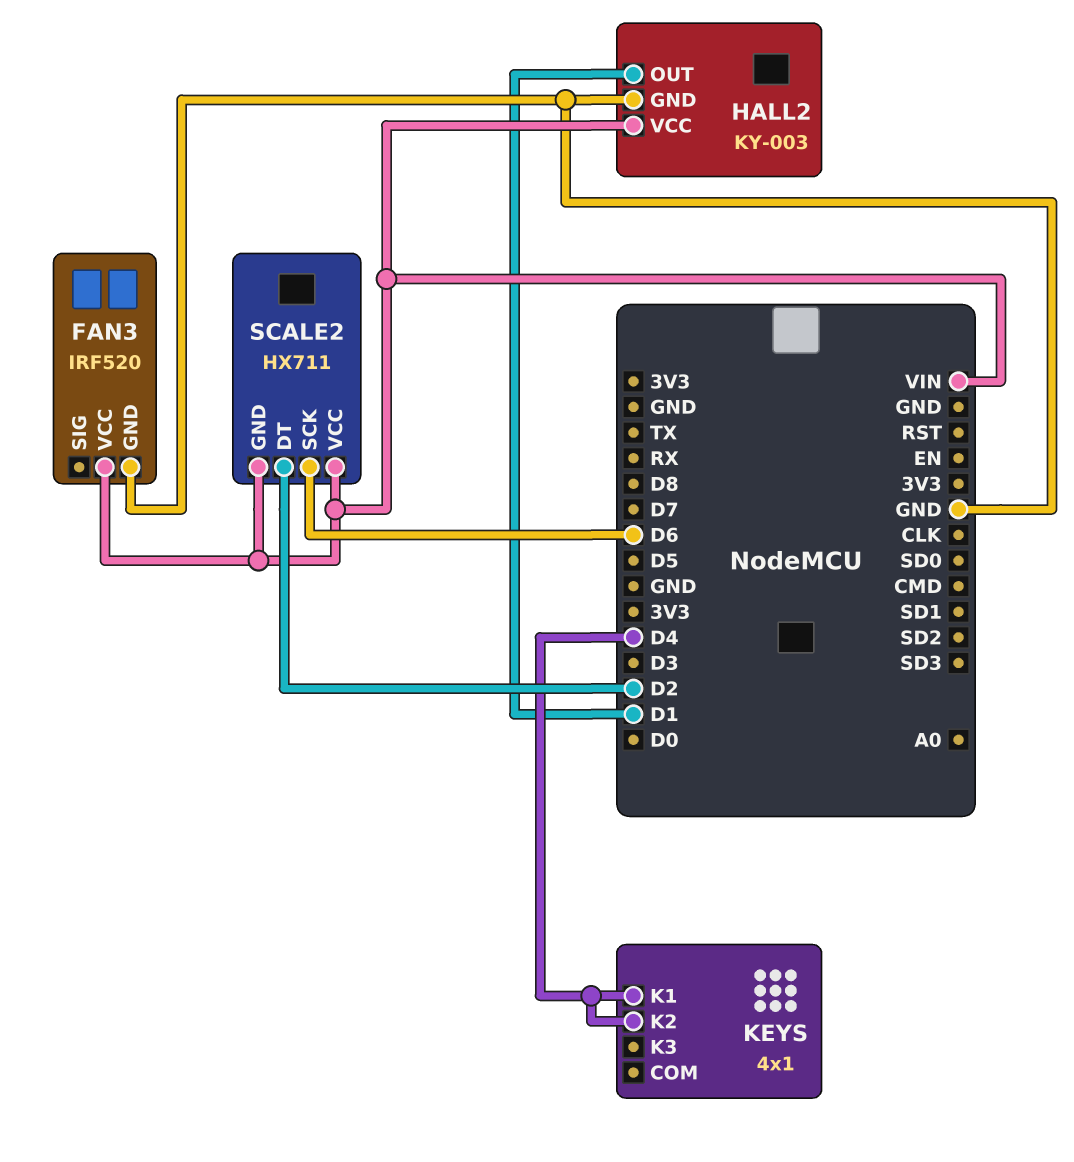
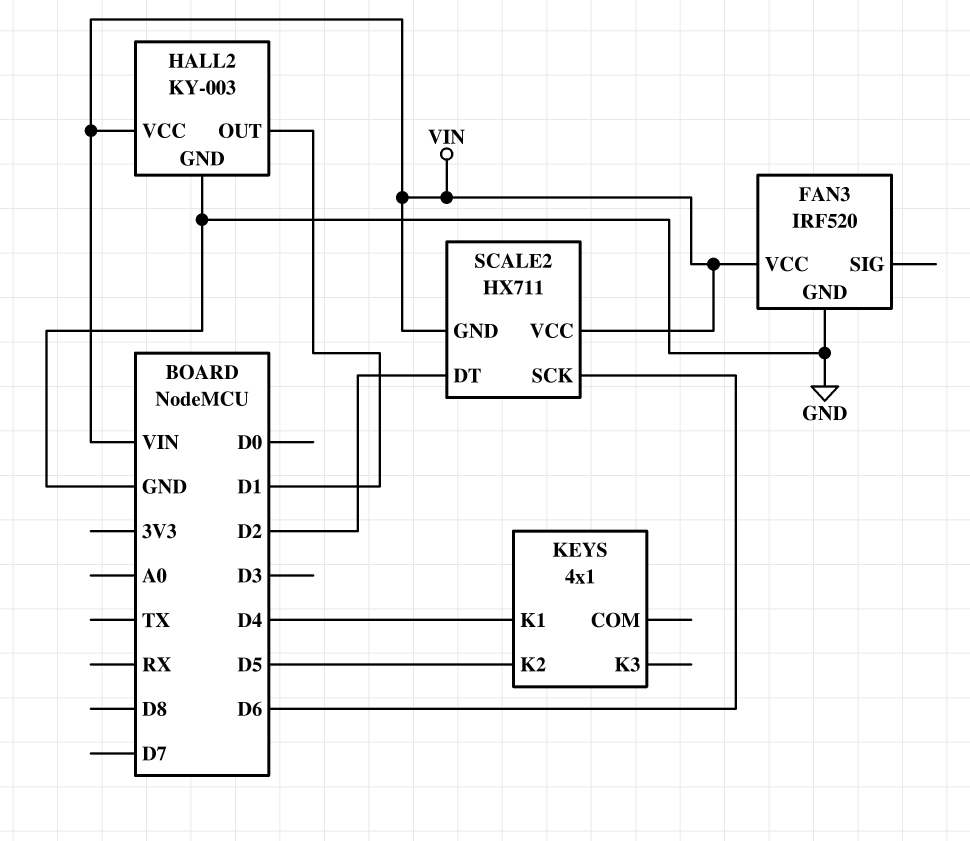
KEYS pin K2: D4 -> D5

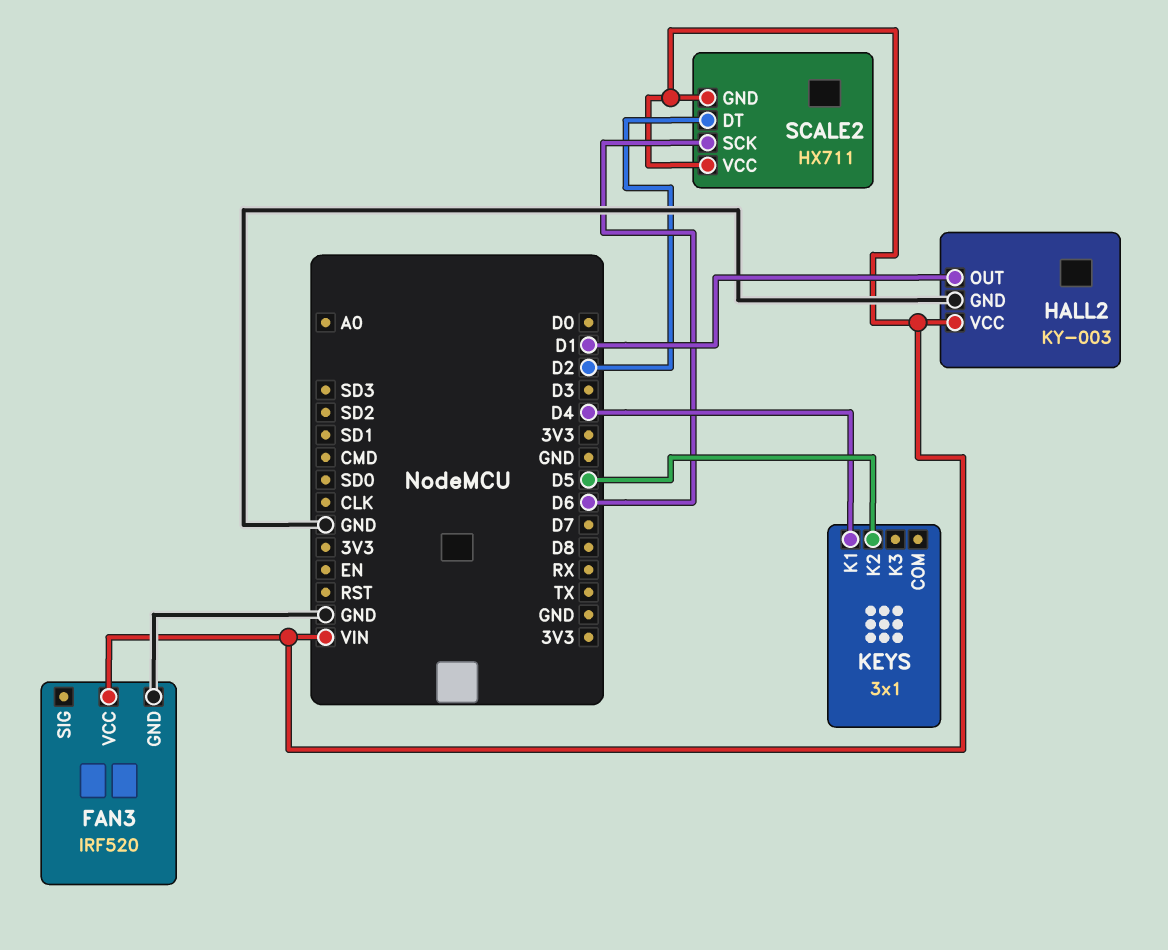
KEYS: 4x1 -> 3x1

